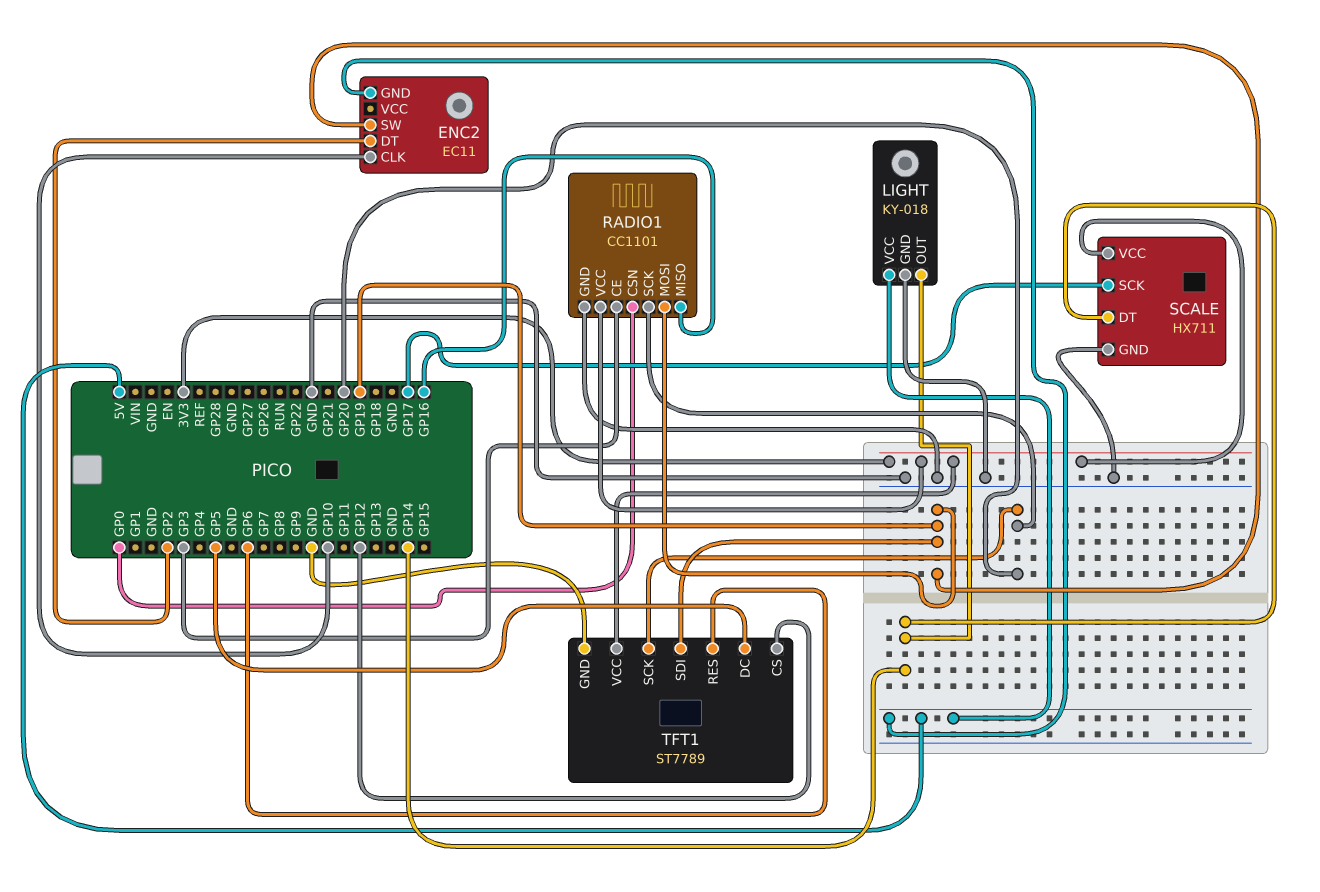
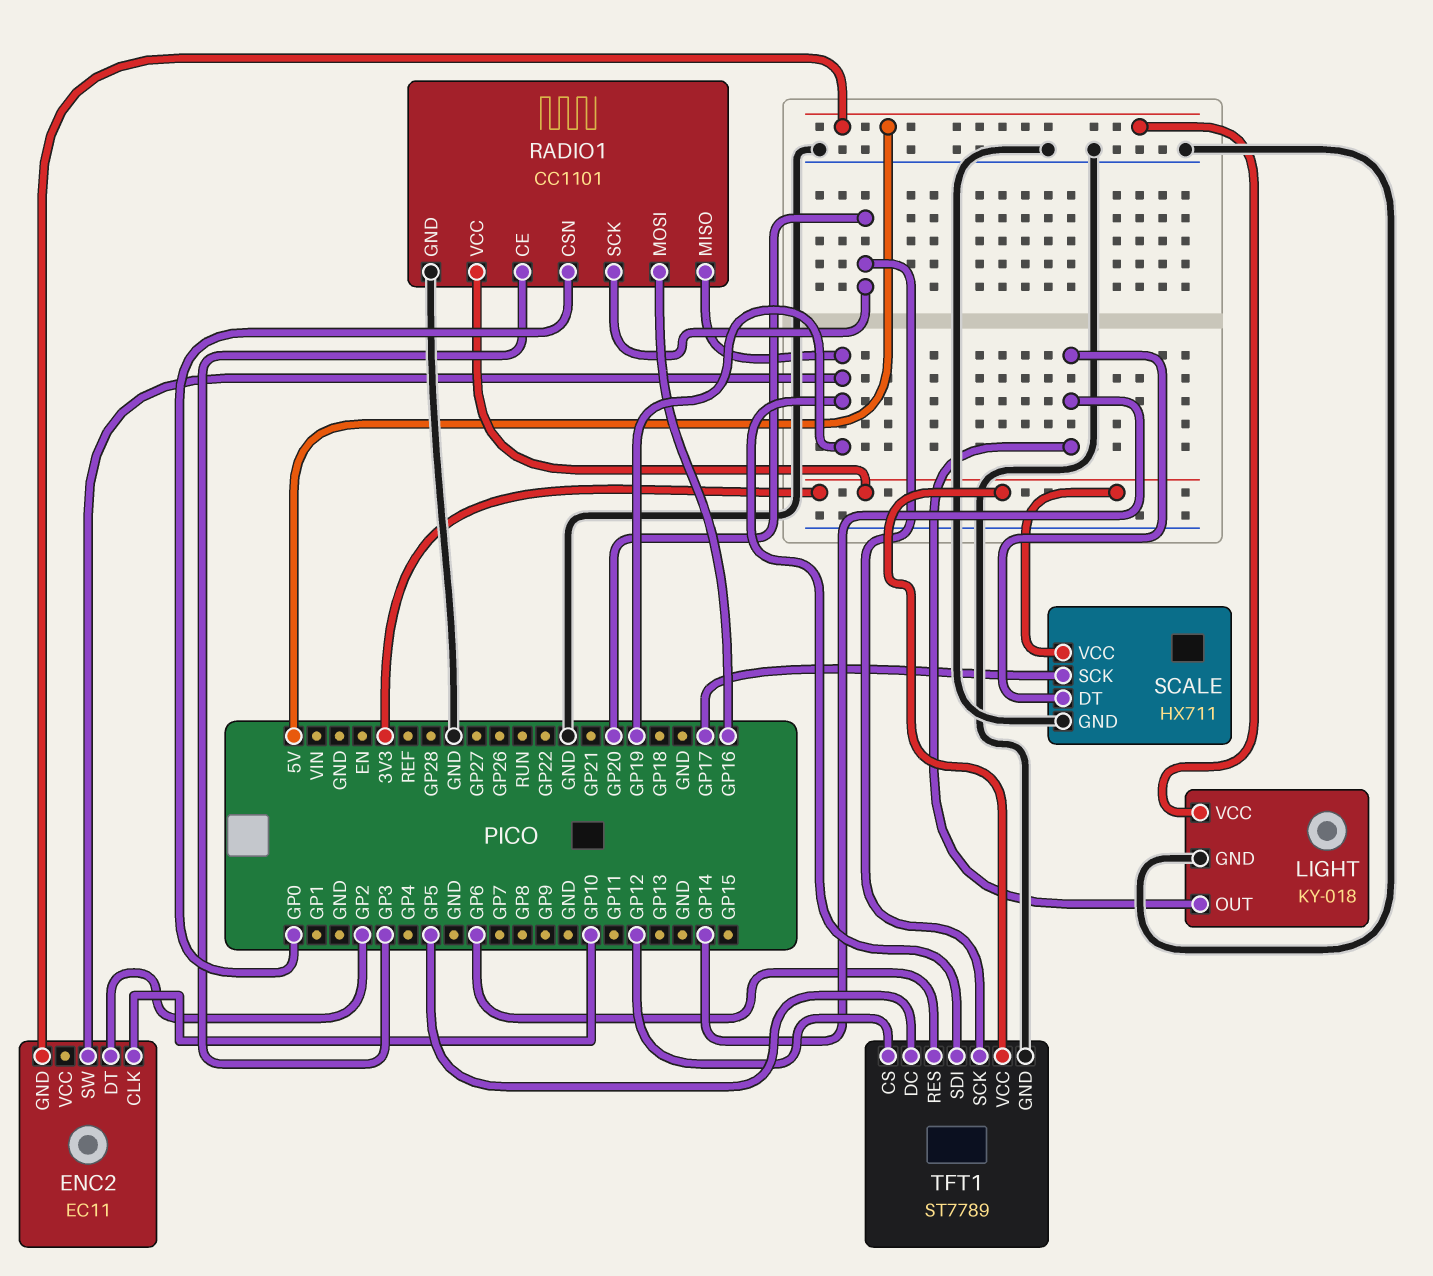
RADIO1 pin MISO: GP16 -> GP19
RADIO1 pin MOSI: GP19 -> GP16

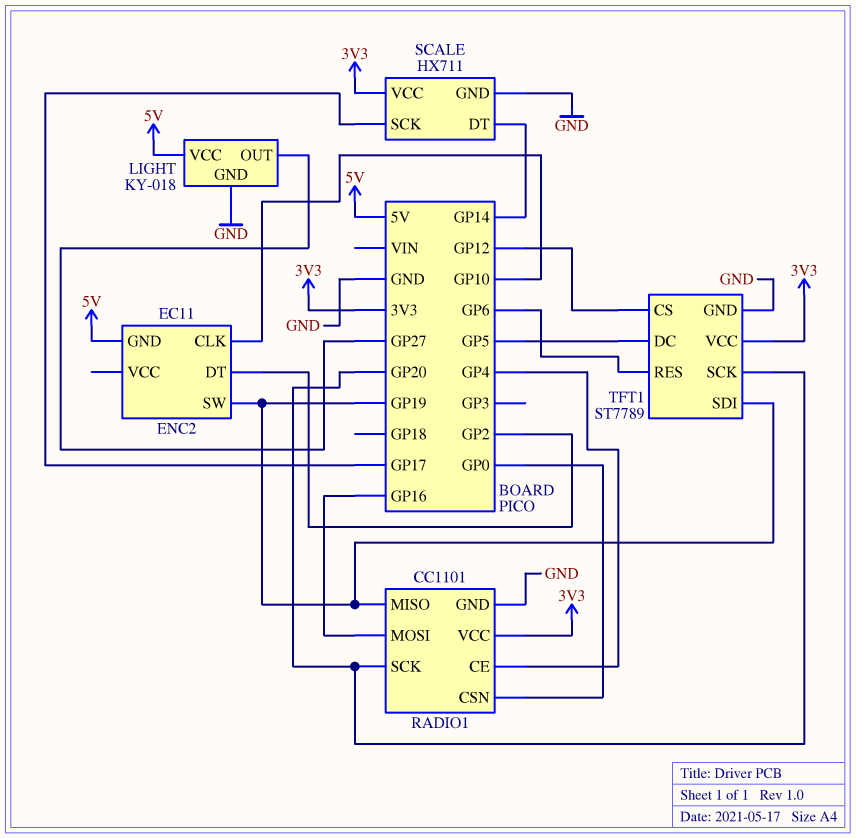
LIGHT pin OUT: GP14 -> GP27
RADIO1 pin CE: GP3 -> GP4

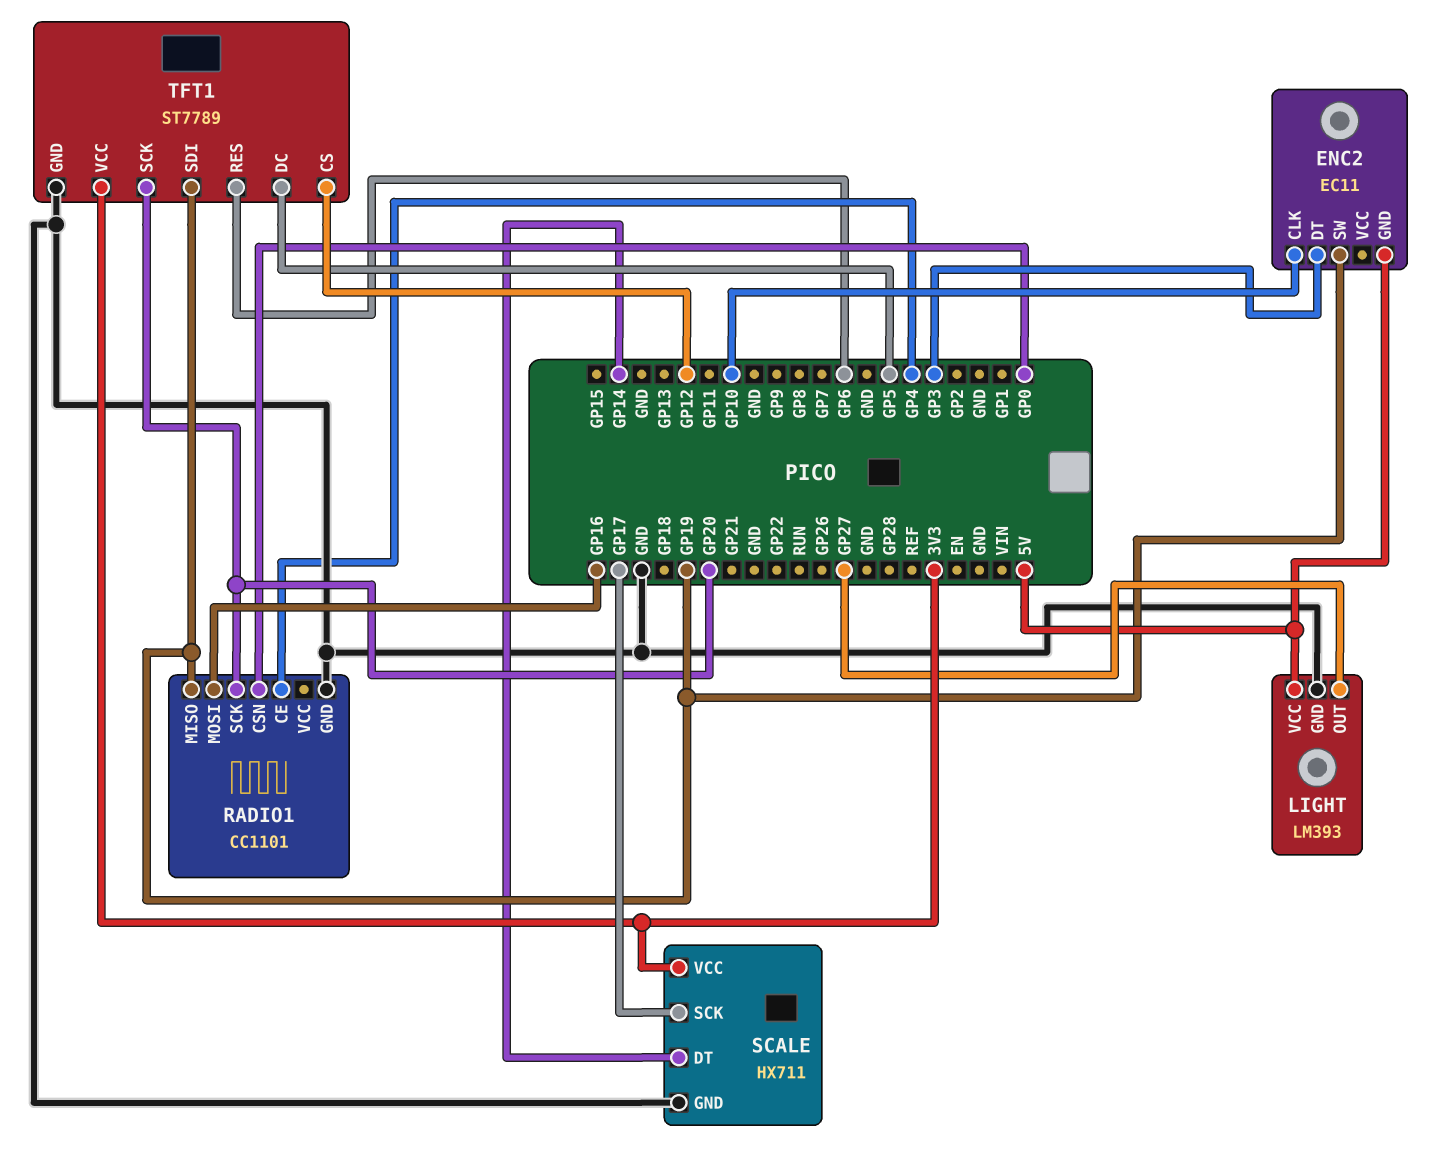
ENC2 pin DT: GP2 -> GP3
LIGHT: KY-018 -> LM393
RADIO1 pin VCC: 3V3 -> none

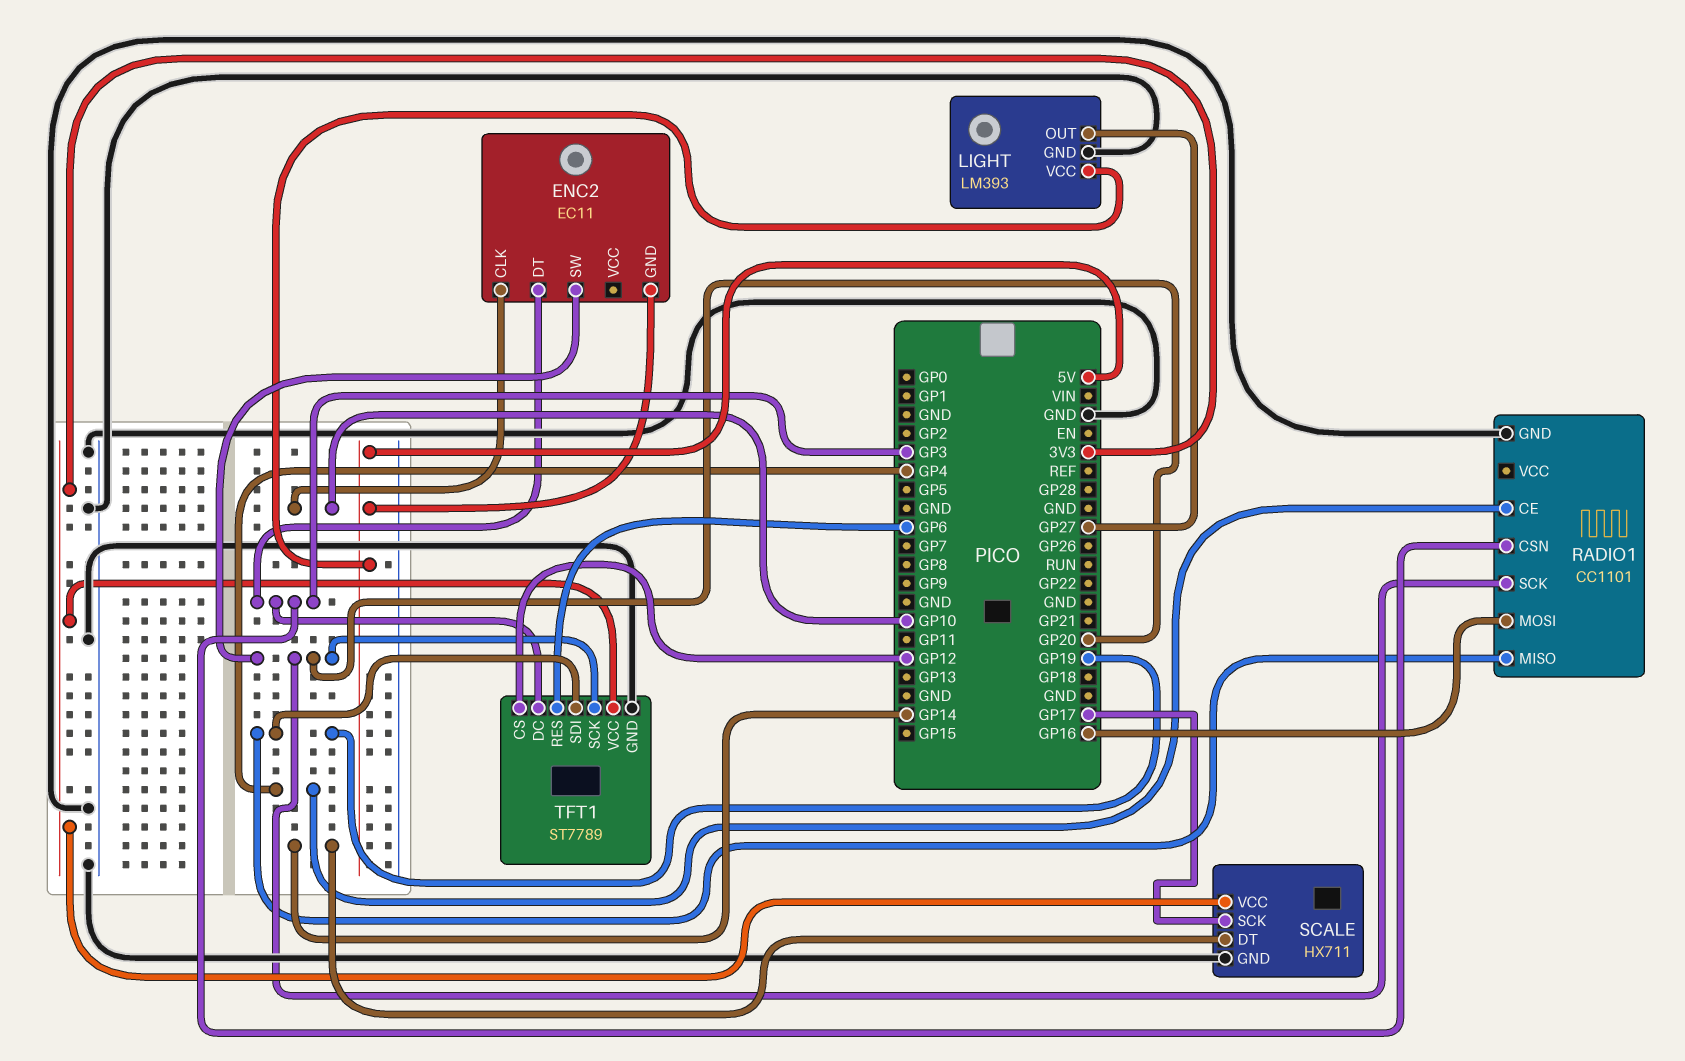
ENC2 pin SW: GP19 -> GP20
RADIO1 pin CSN: GP0 -> GP3
TFT1 pin DC: GP5 -> GP3

